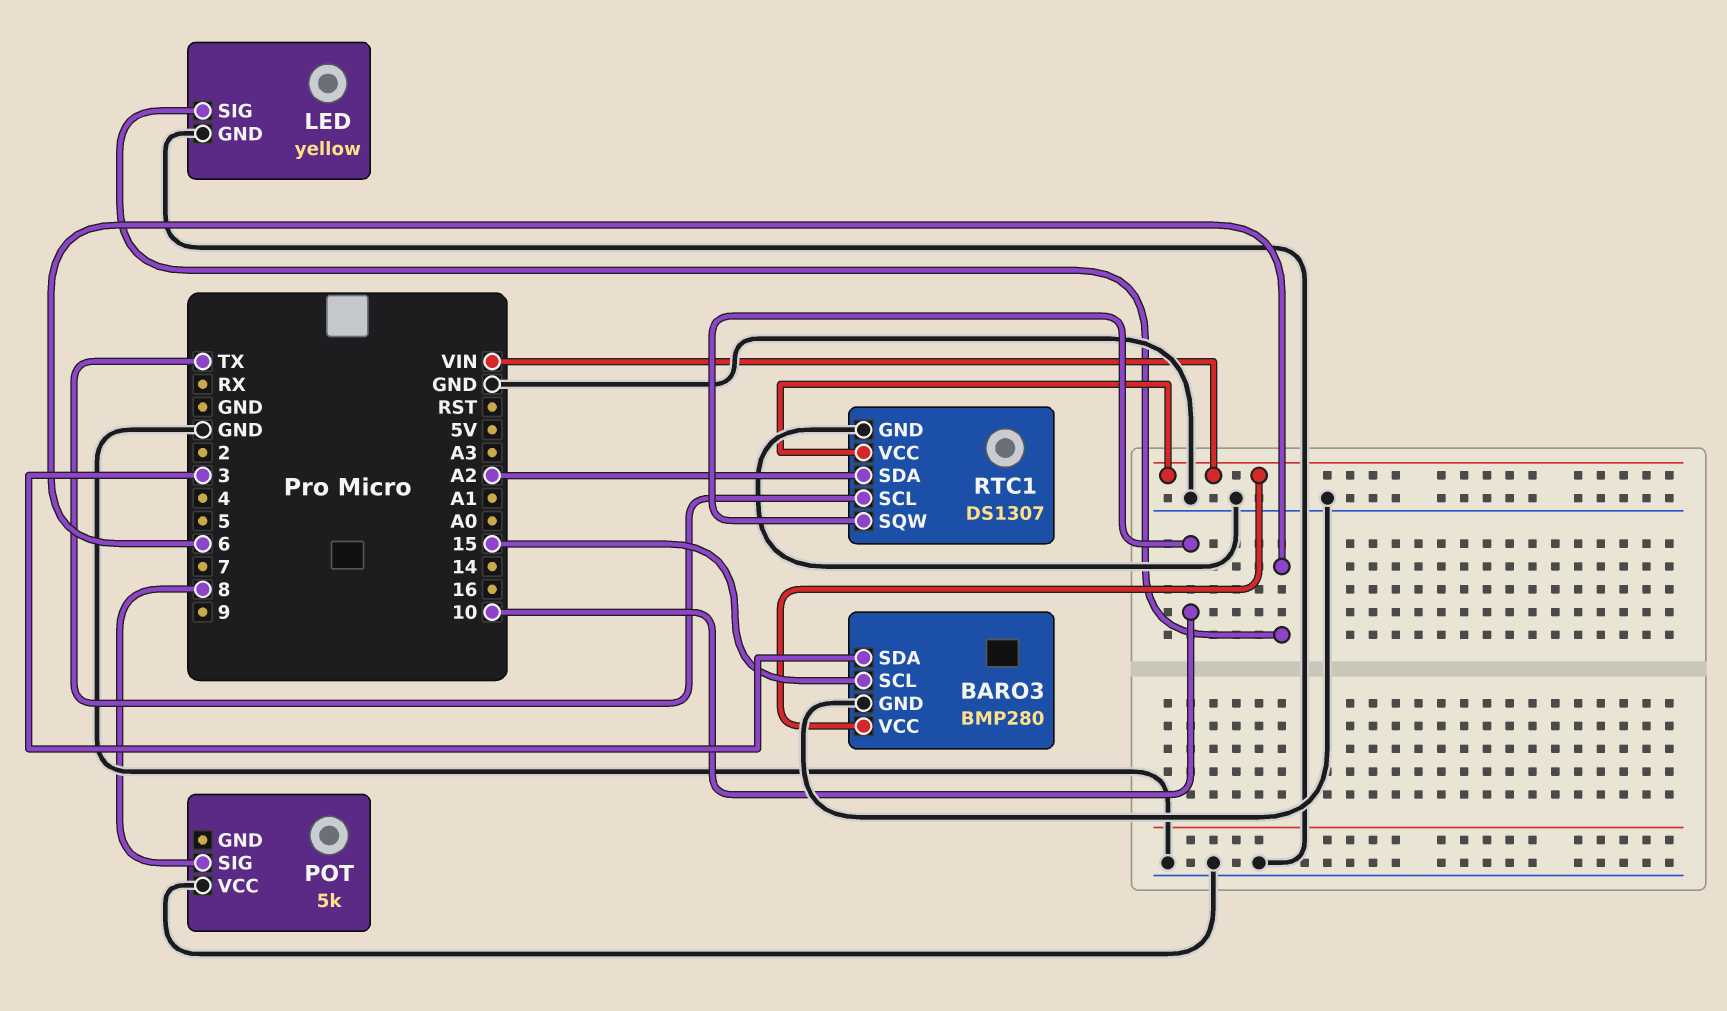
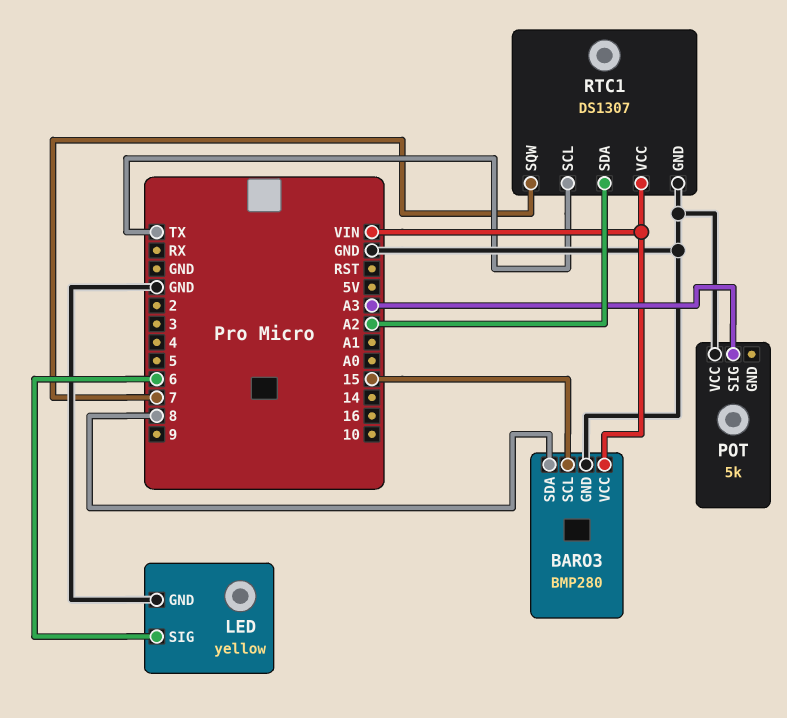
BARO3 pin SDA: 3 -> 8
POT pin SIG: 8 -> A3
RTC1 pin SQW: 10 -> 7

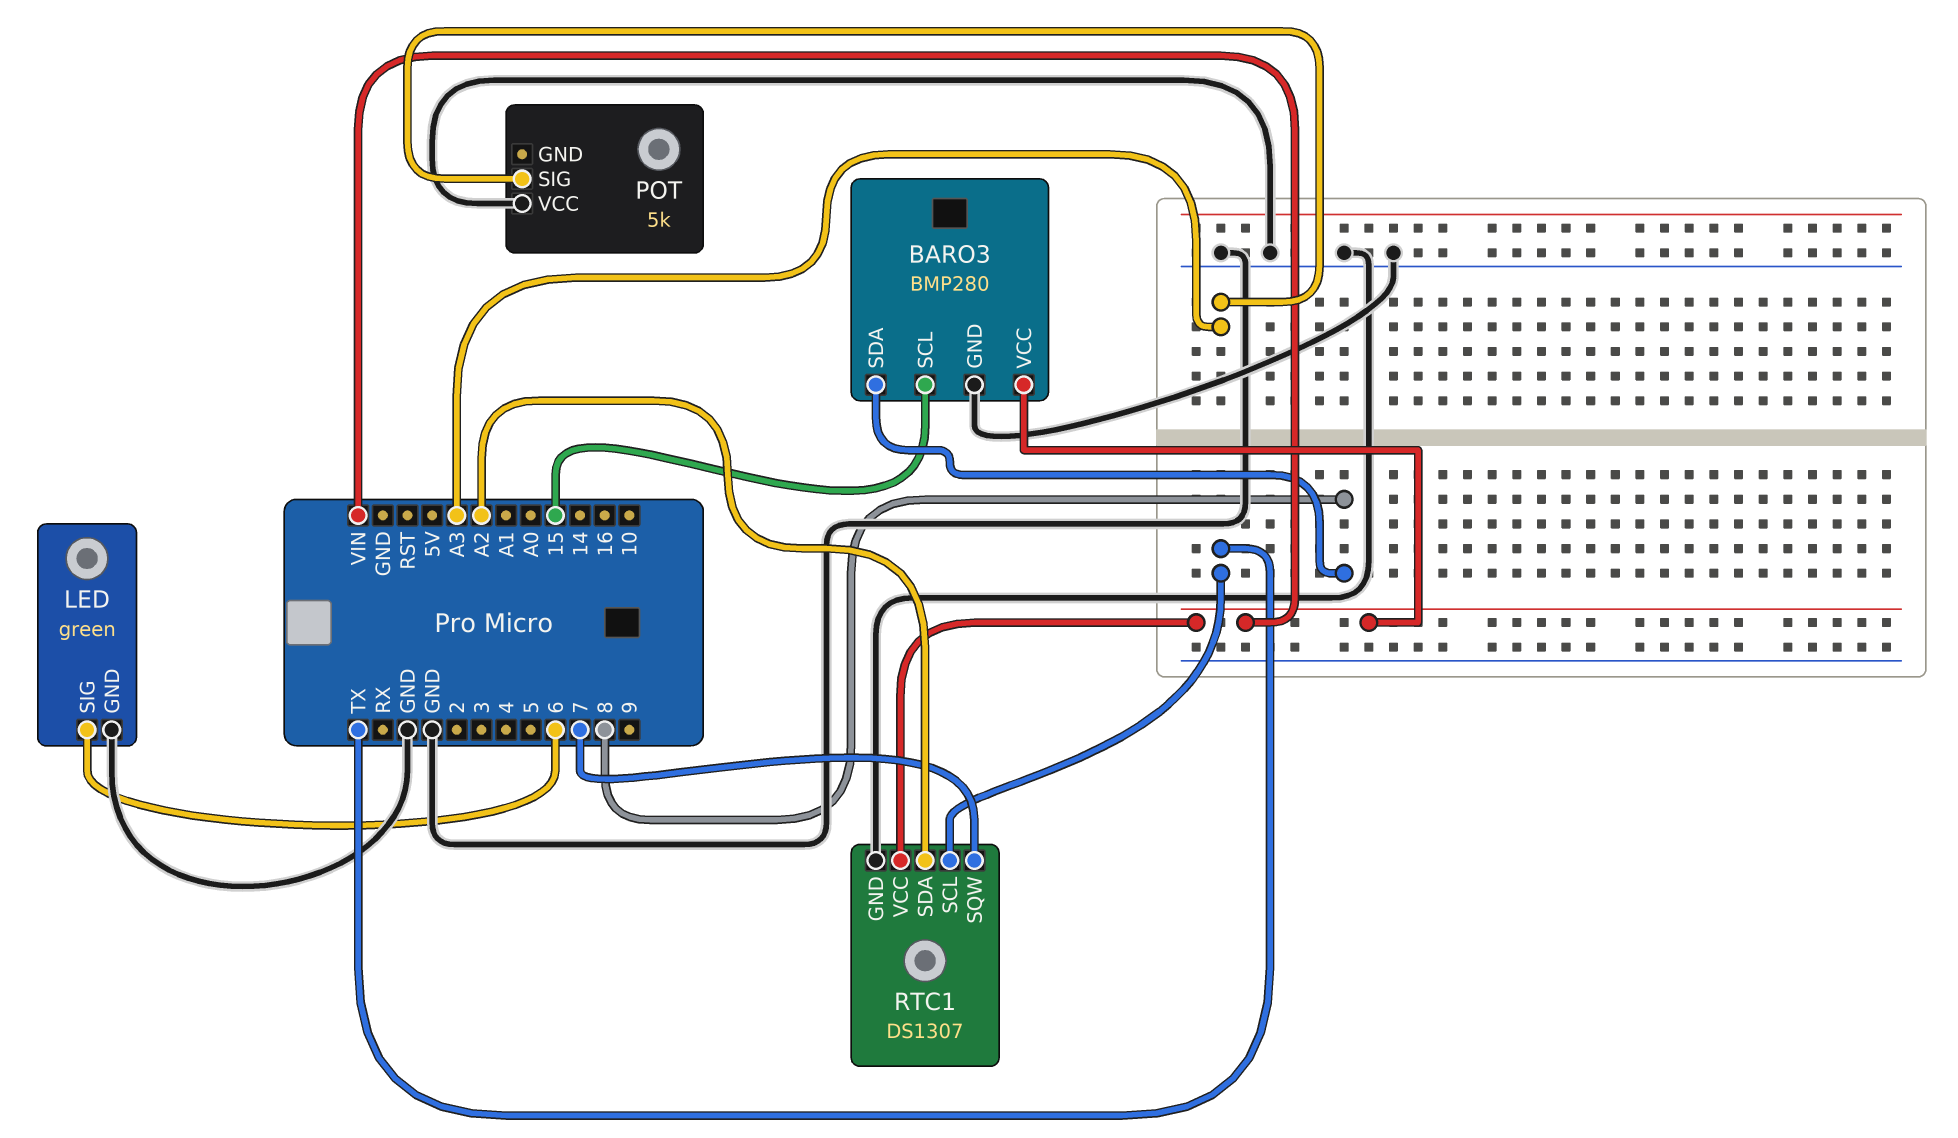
LED: yellow -> green

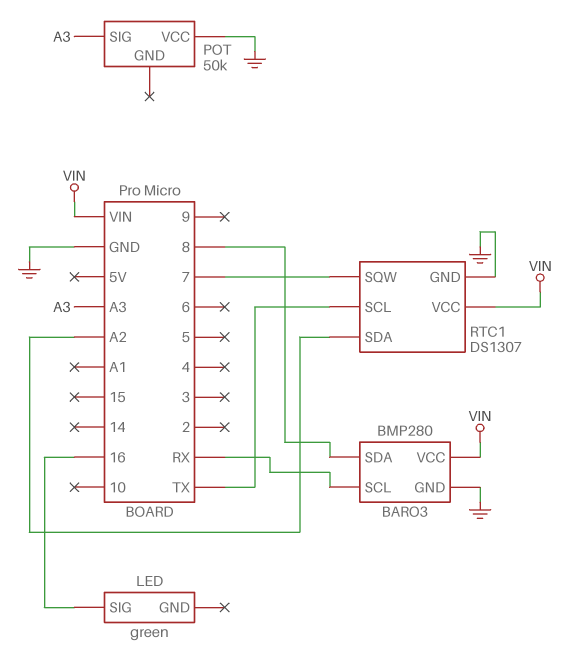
BARO3 pin SCL: 15 -> RX
LED pin GND: GND -> none
LED pin SIG: 6 -> 16
POT: 5k -> 50k

